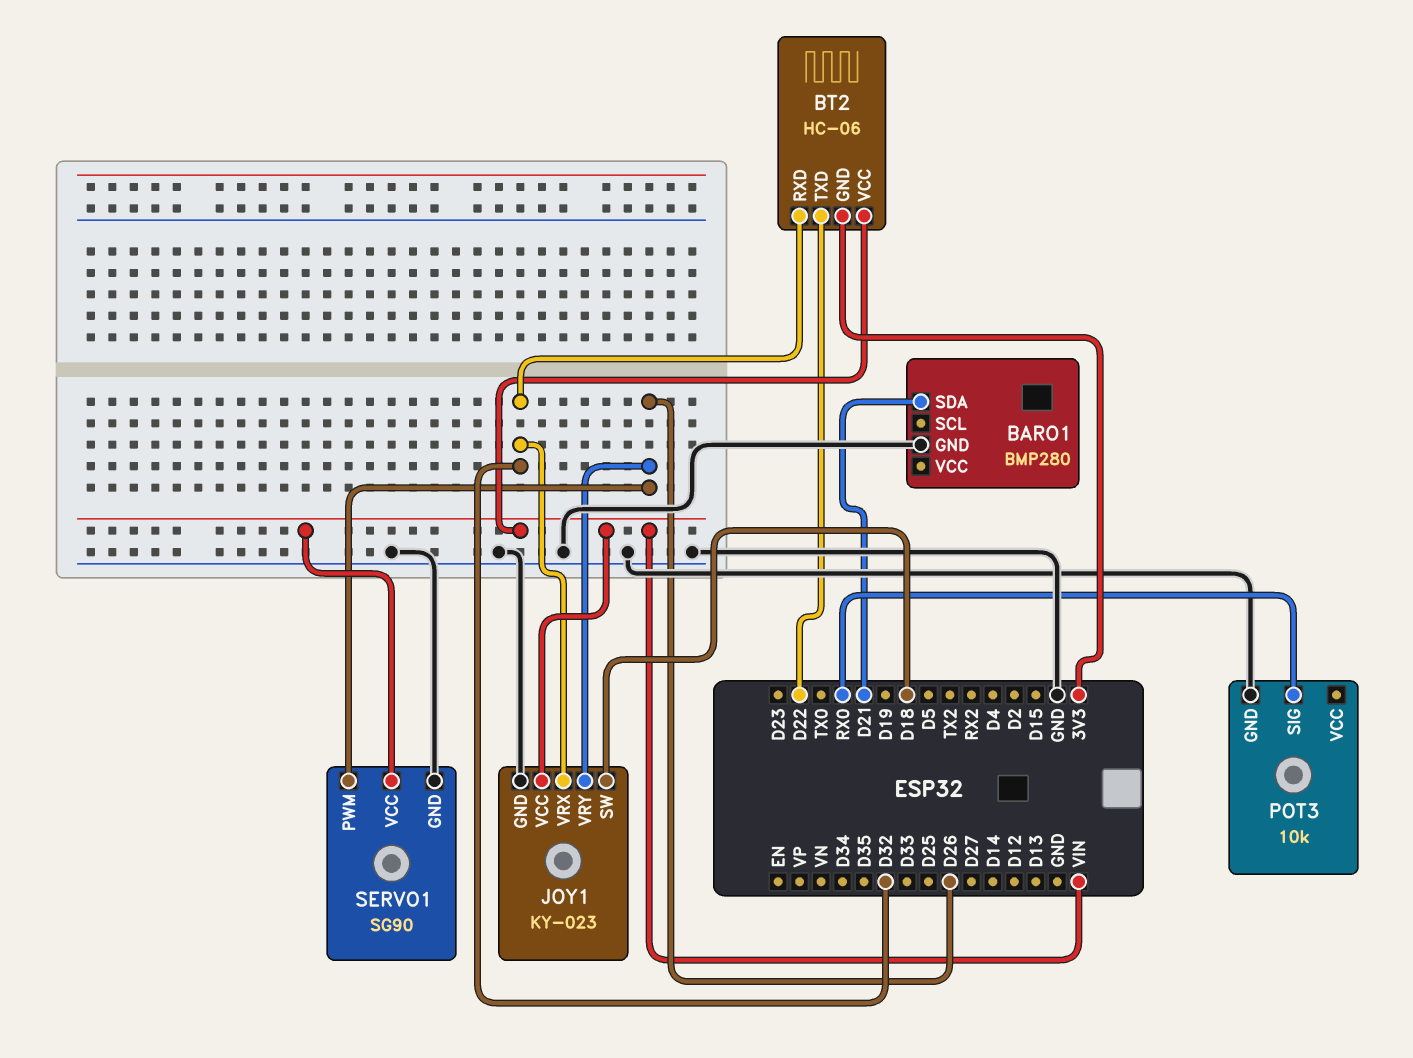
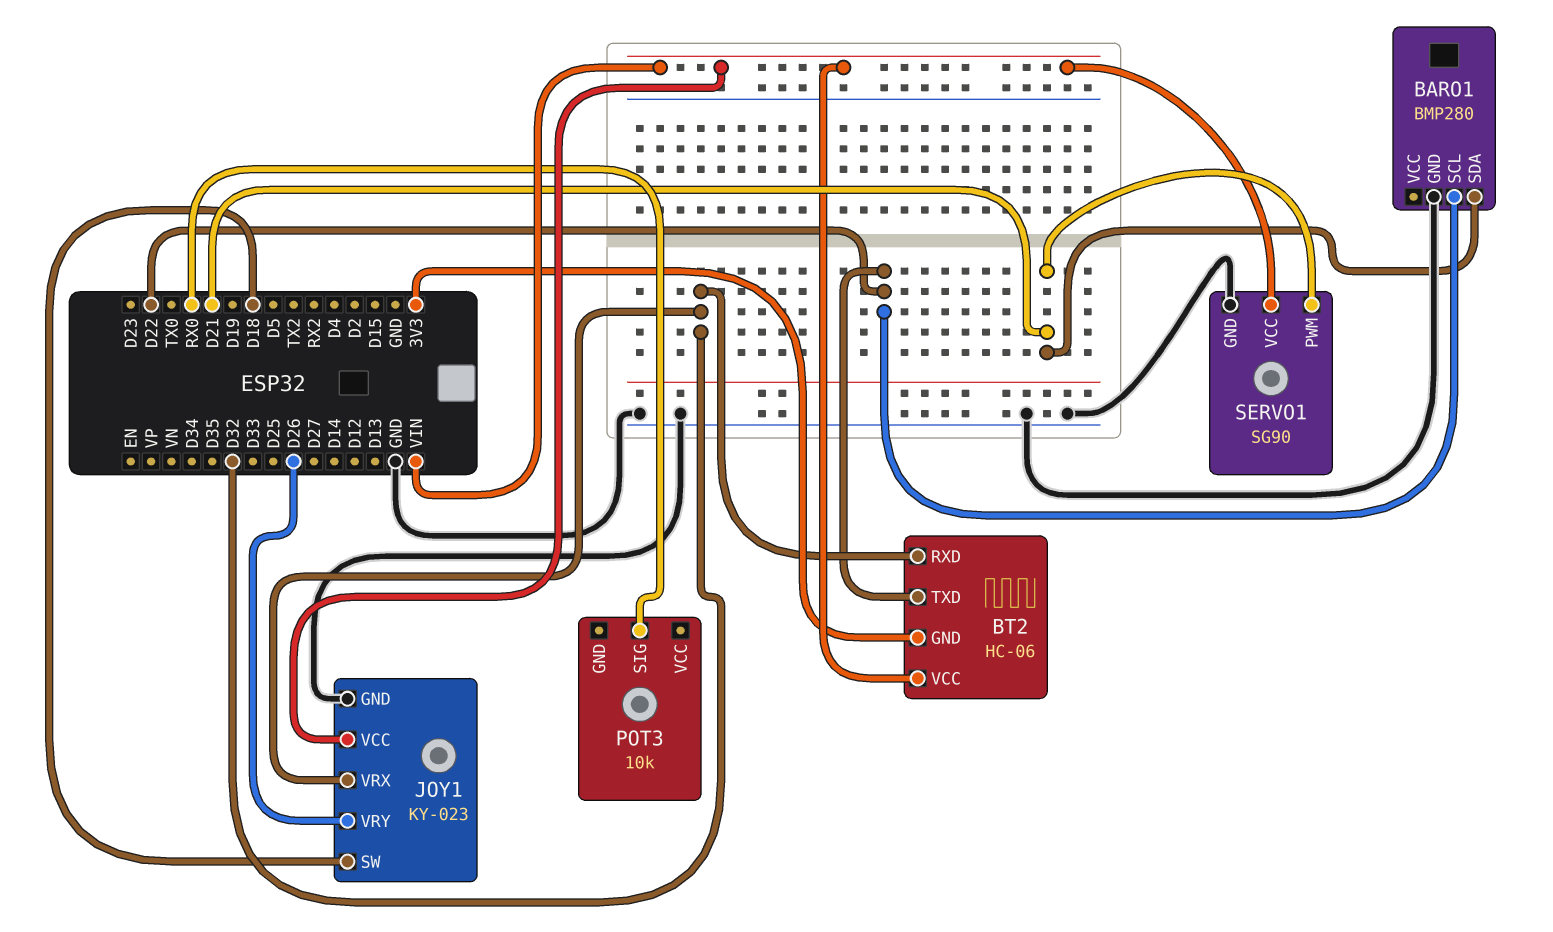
BARO1 pin SCL: none -> D22
POT3 pin GND: GND -> none
SERVO1 pin PWM: D26 -> D21

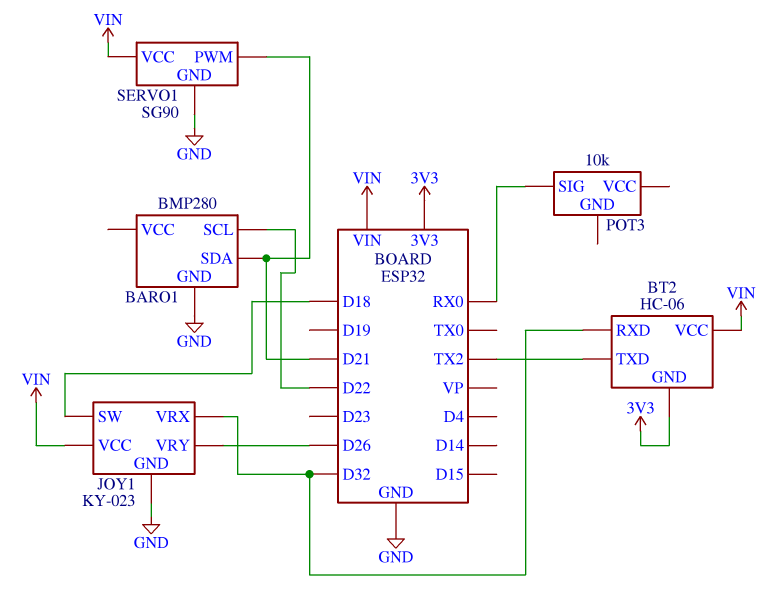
BT2 pin TXD: D22 -> TX2

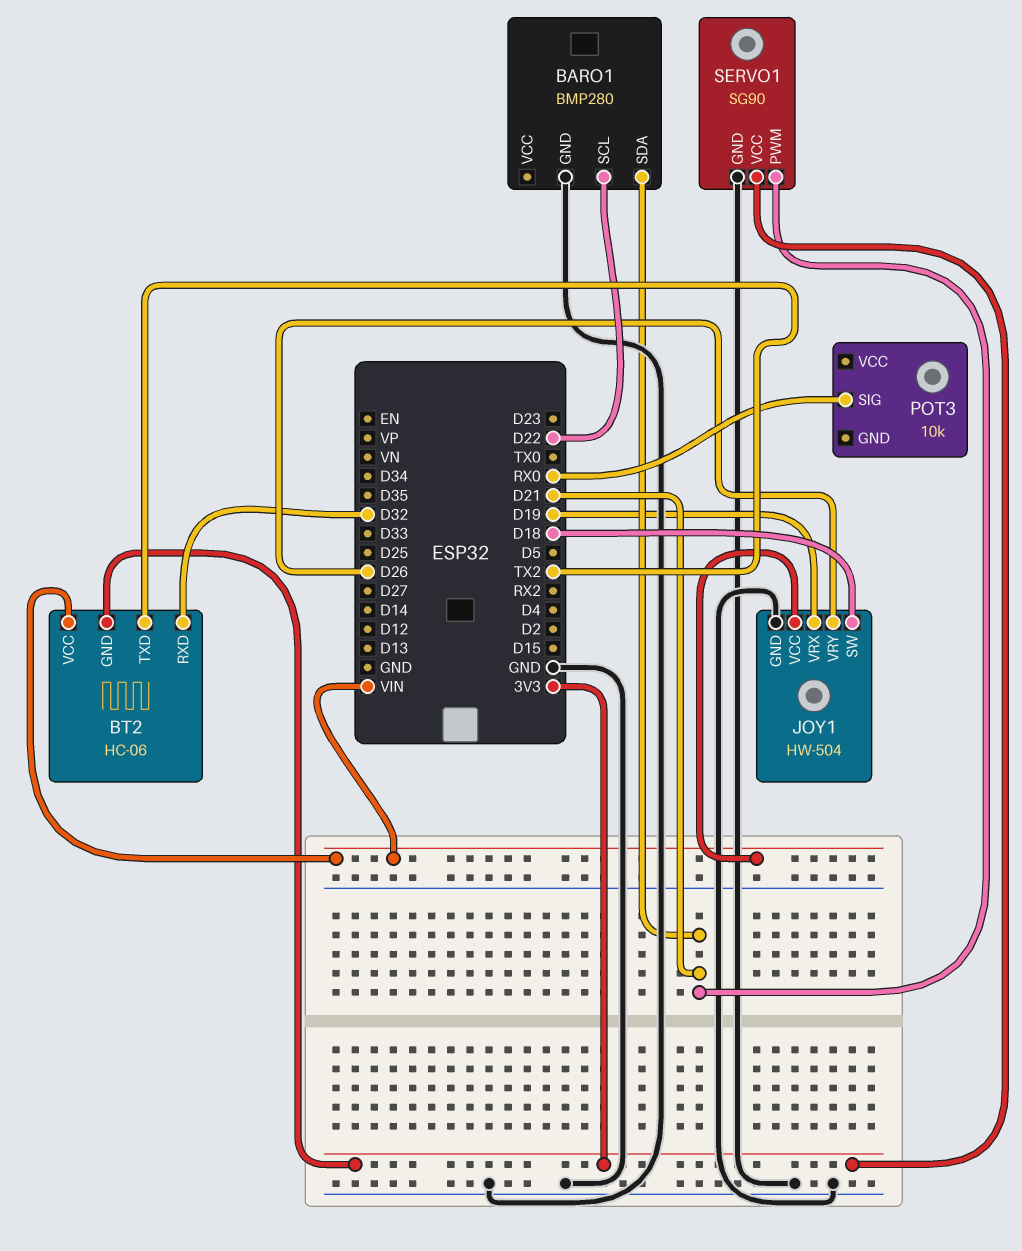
JOY1: KY-023 -> HW-504
JOY1 pin VRX: D32 -> D19
SERVO1 pin VCC: VIN -> 3V3

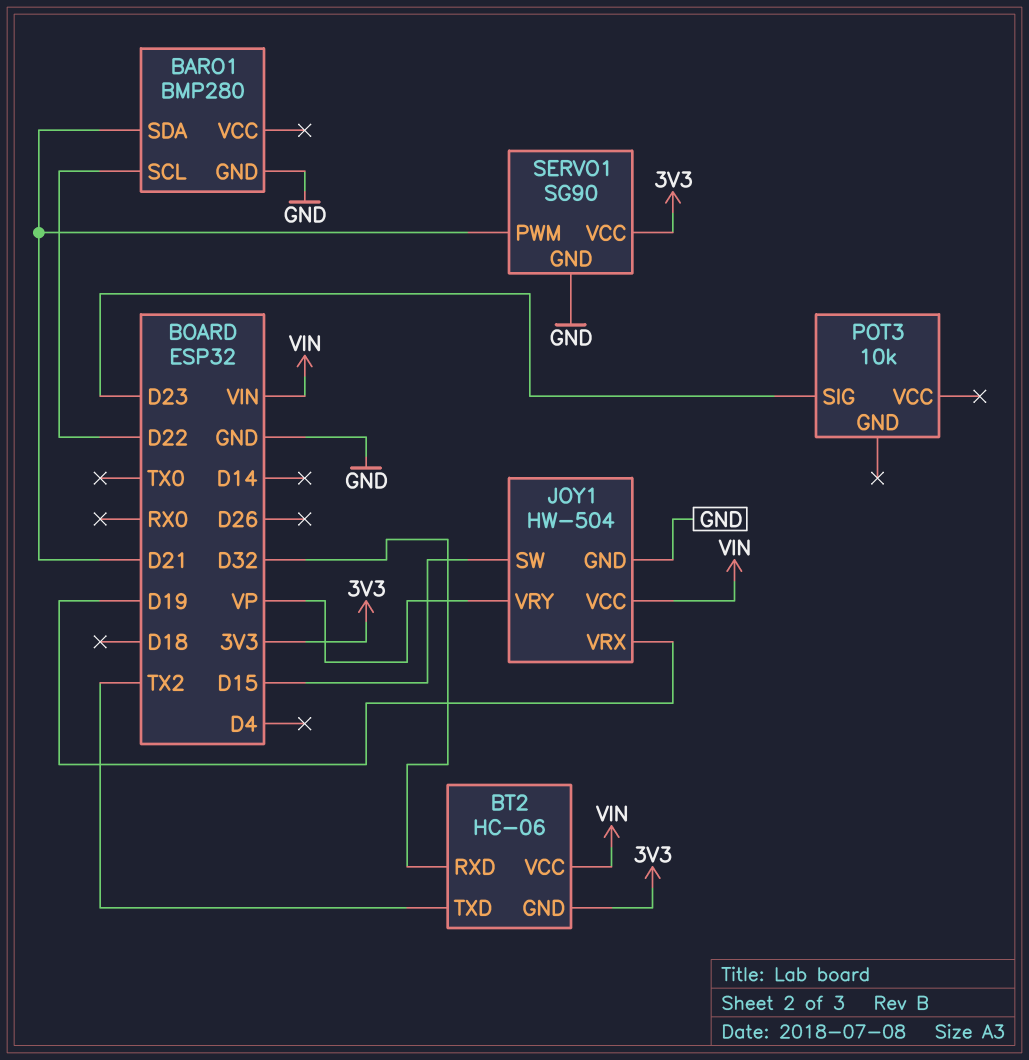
JOY1 pin SW: D18 -> D15
JOY1 pin VRY: D26 -> VP
POT3 pin SIG: RX0 -> D23

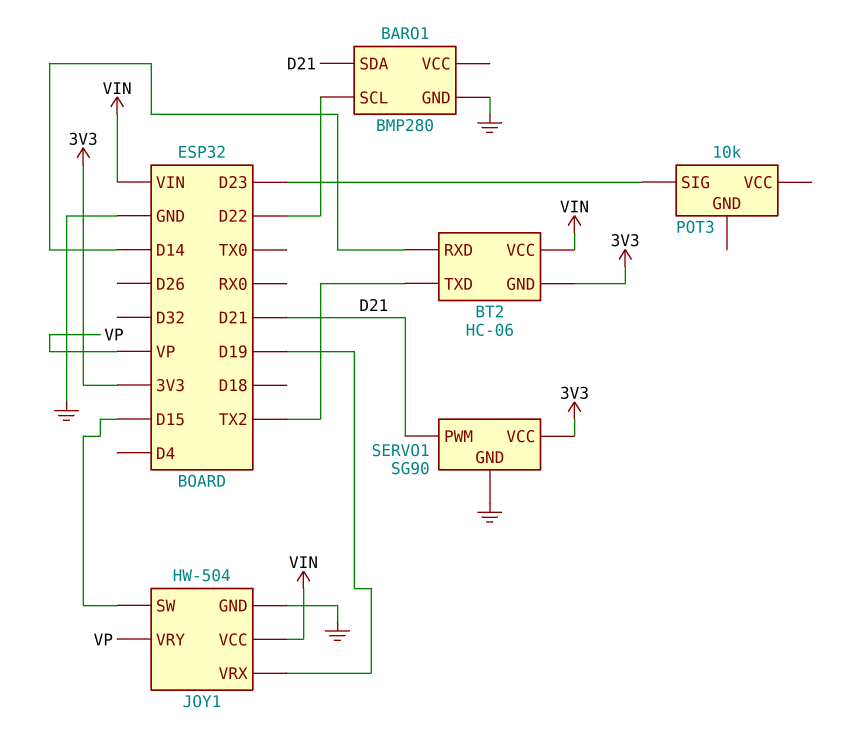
BT2 pin RXD: D32 -> D14

